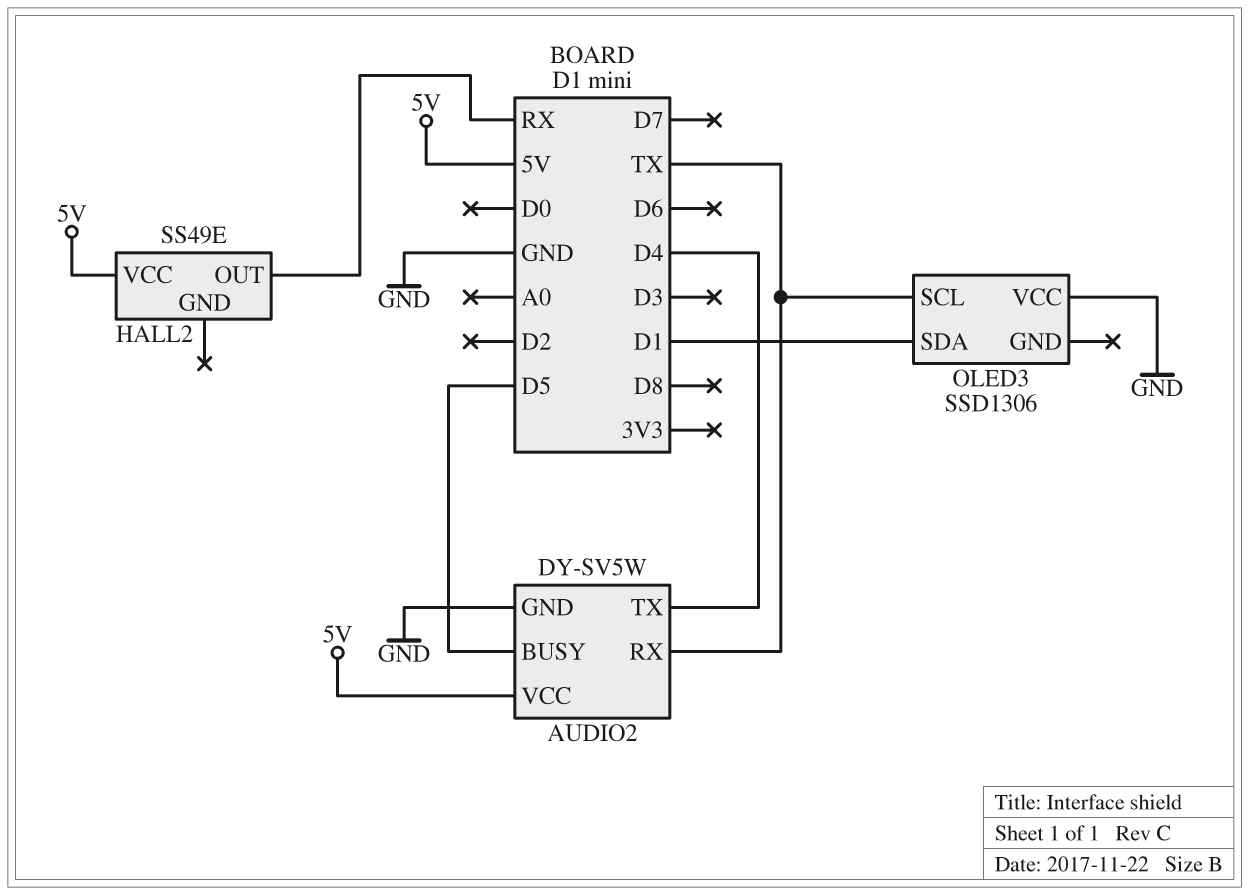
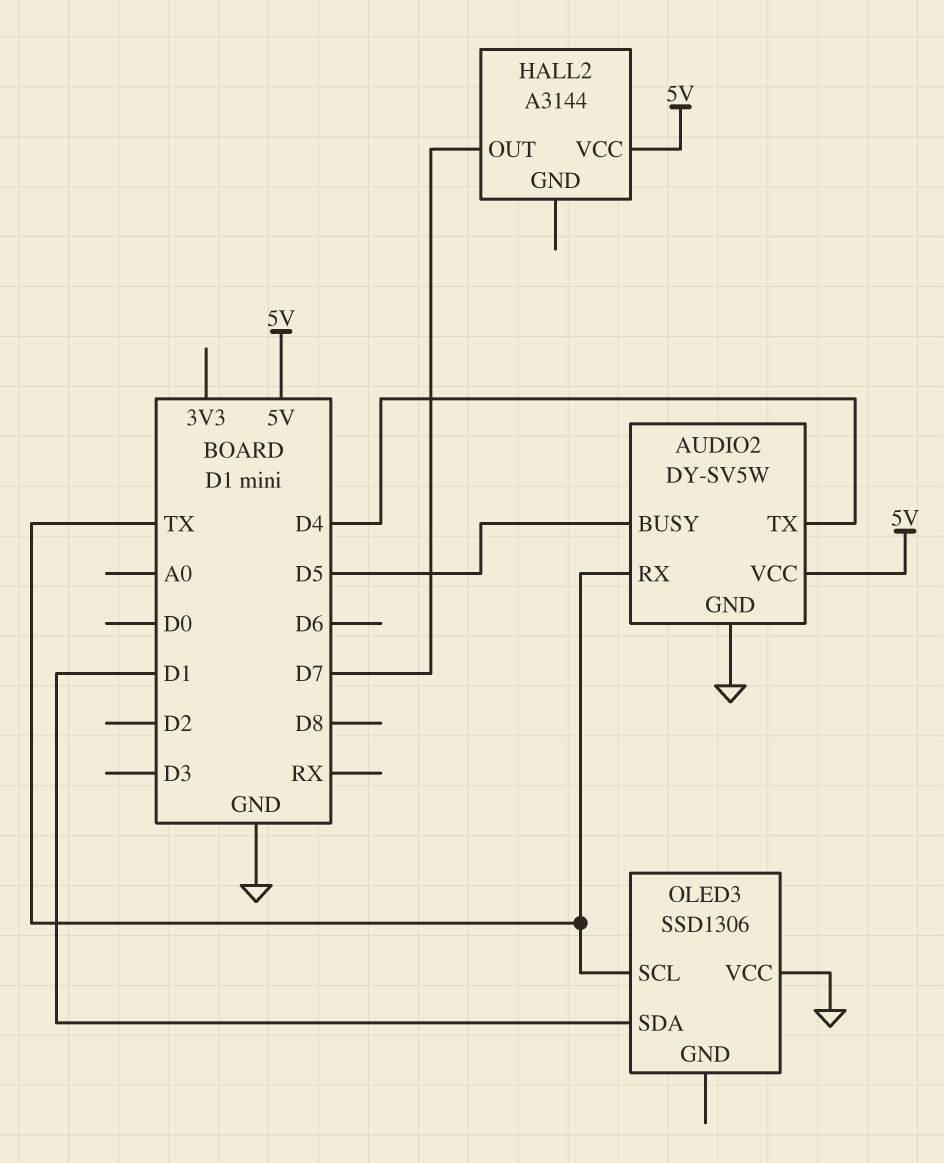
HALL2: SS49E -> A3144
HALL2 pin OUT: RX -> D7

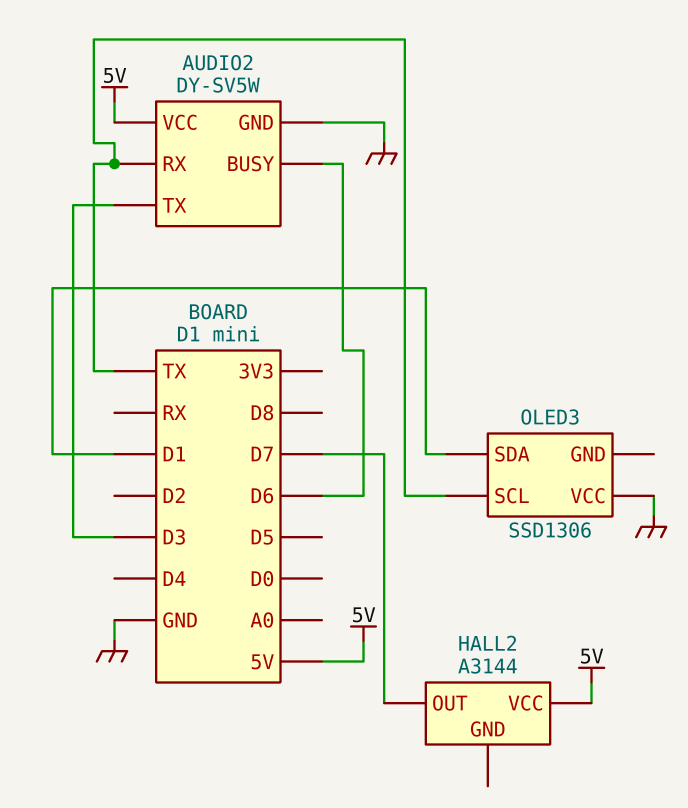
AUDIO2 pin BUSY: D5 -> D6
AUDIO2 pin TX: D4 -> D3

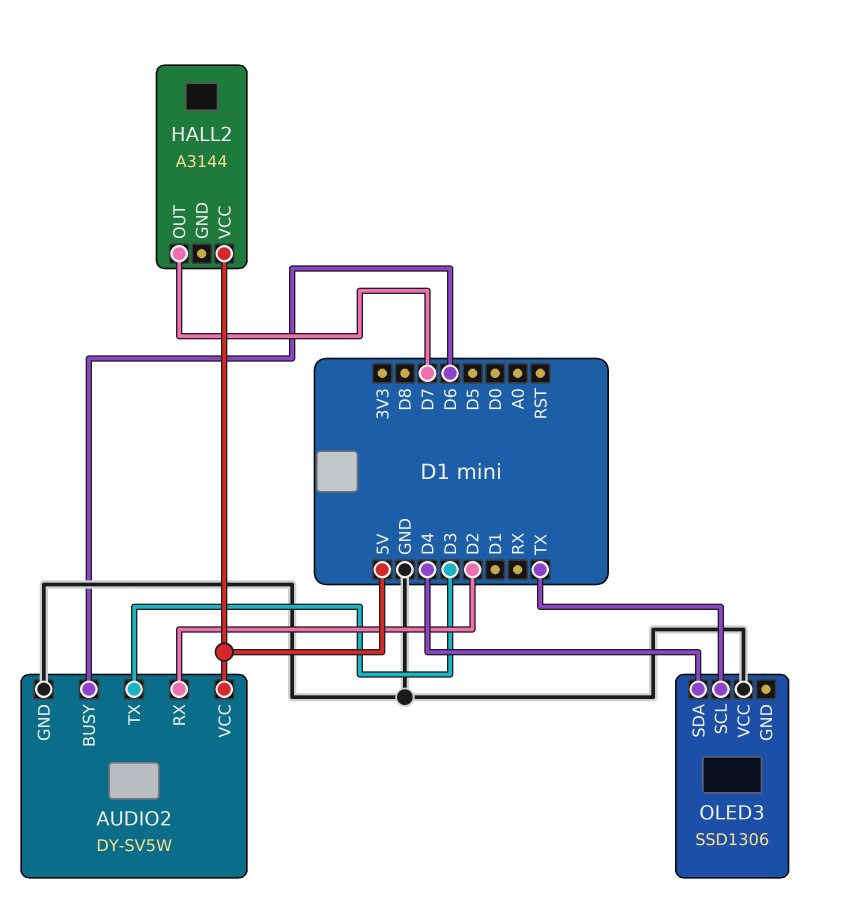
AUDIO2 pin RX: TX -> D2
OLED3 pin SDA: D1 -> D4

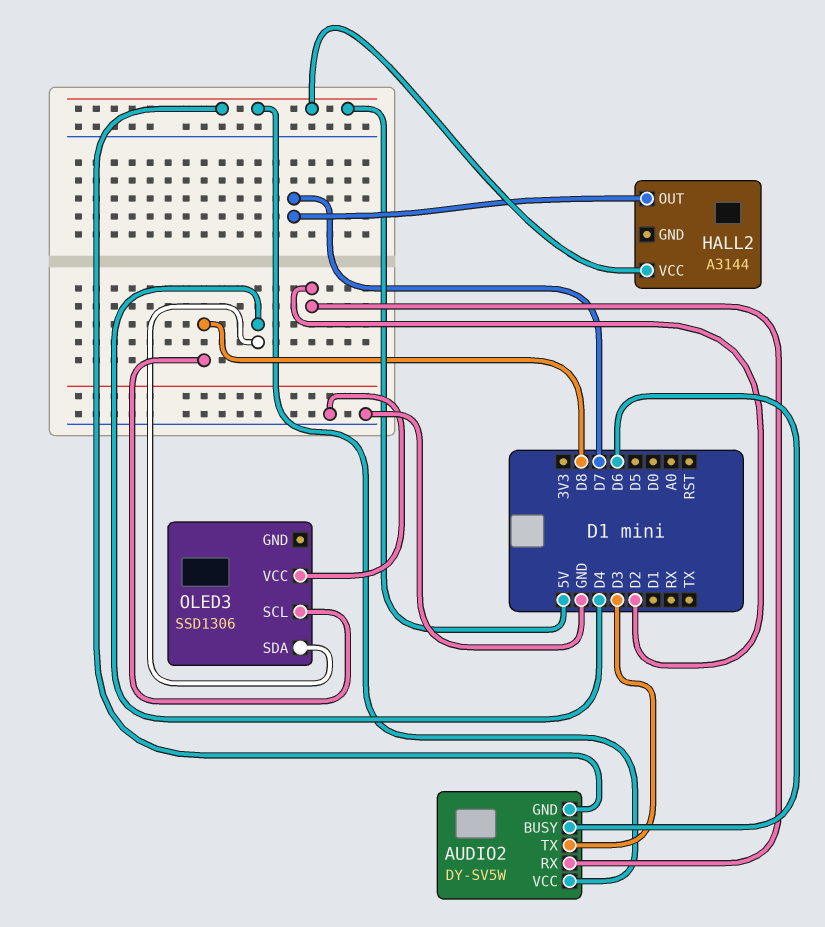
AUDIO2 pin GND: GND -> 5V
OLED3 pin SCL: TX -> D8

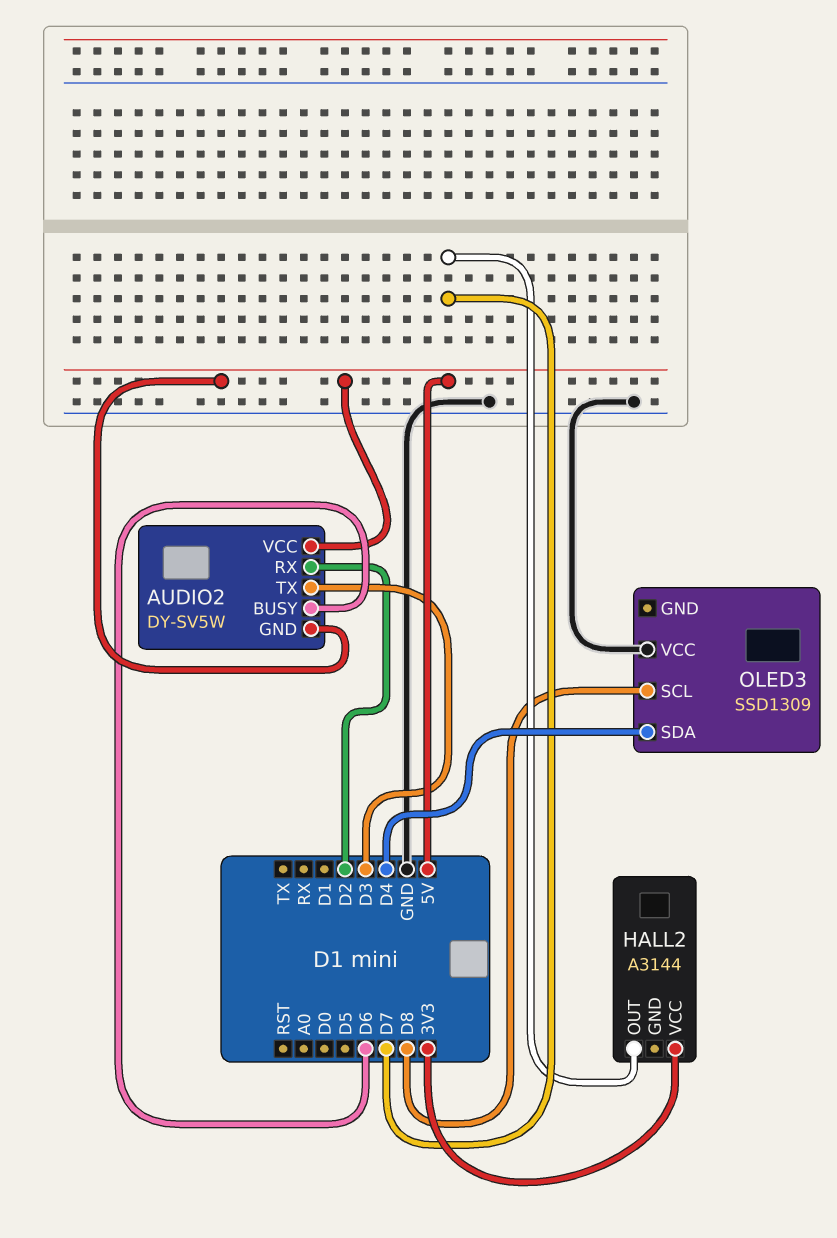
HALL2 pin VCC: 5V -> 3V3
OLED3: SSD1306 -> SSD1309

